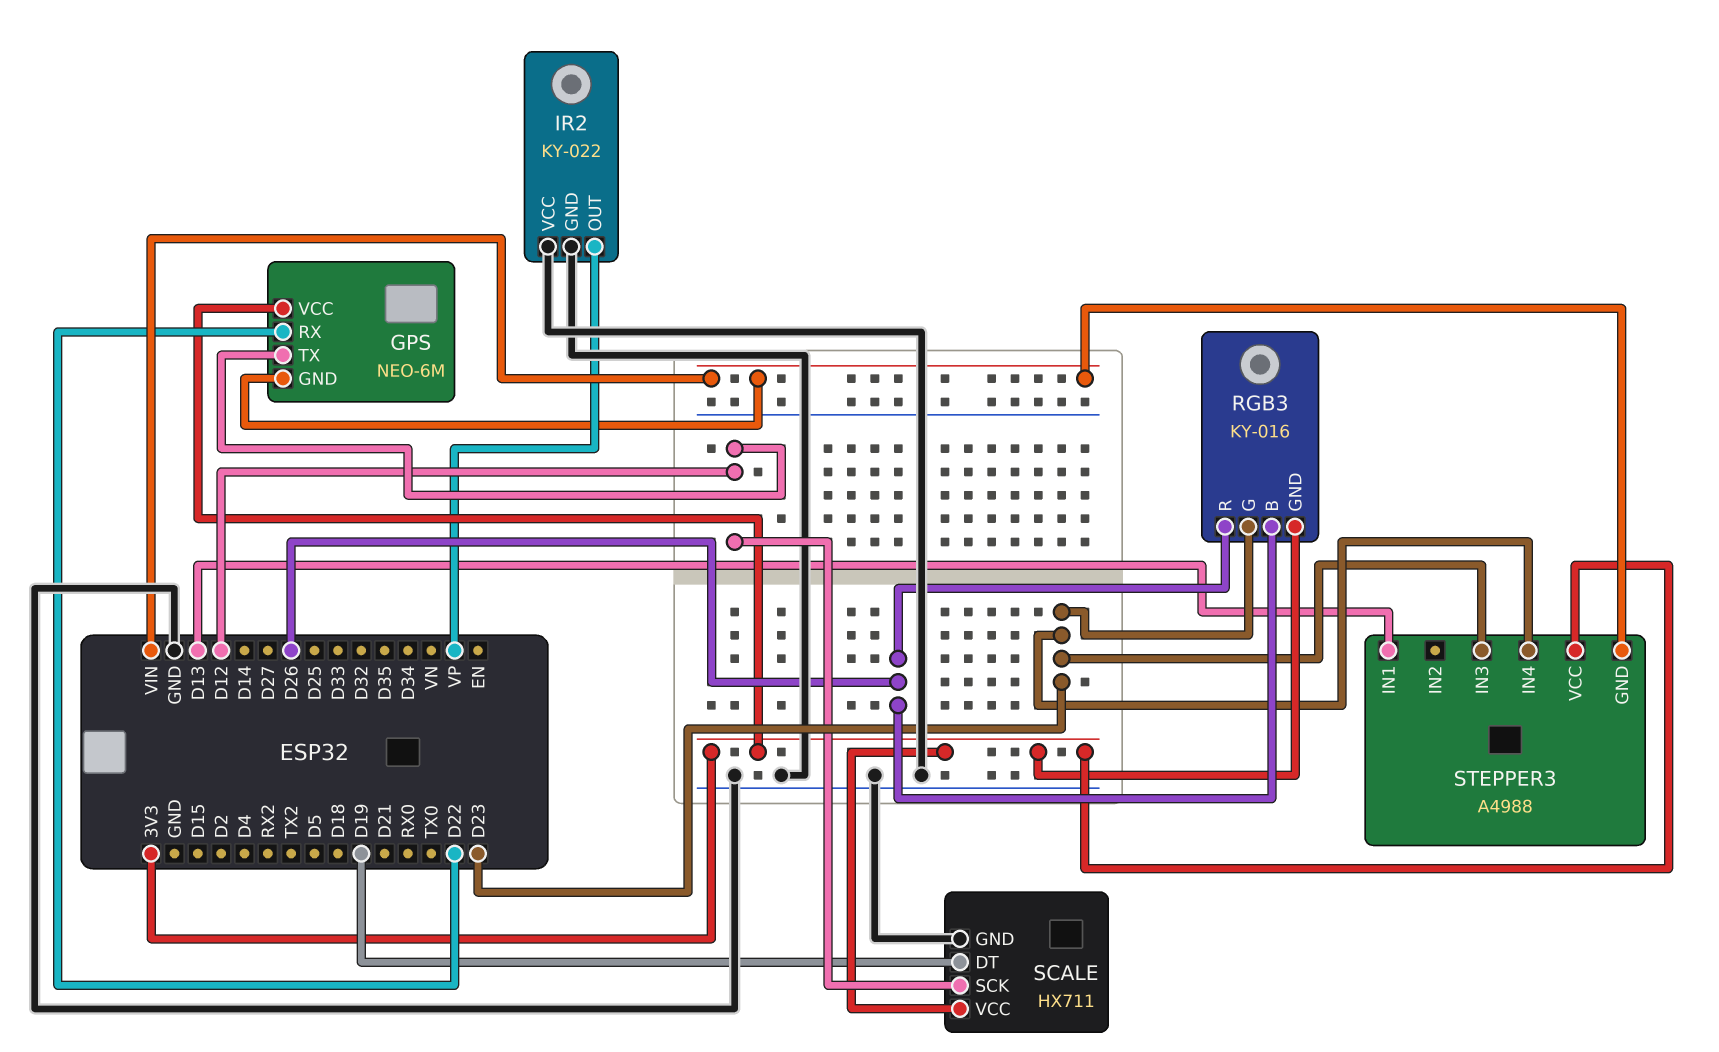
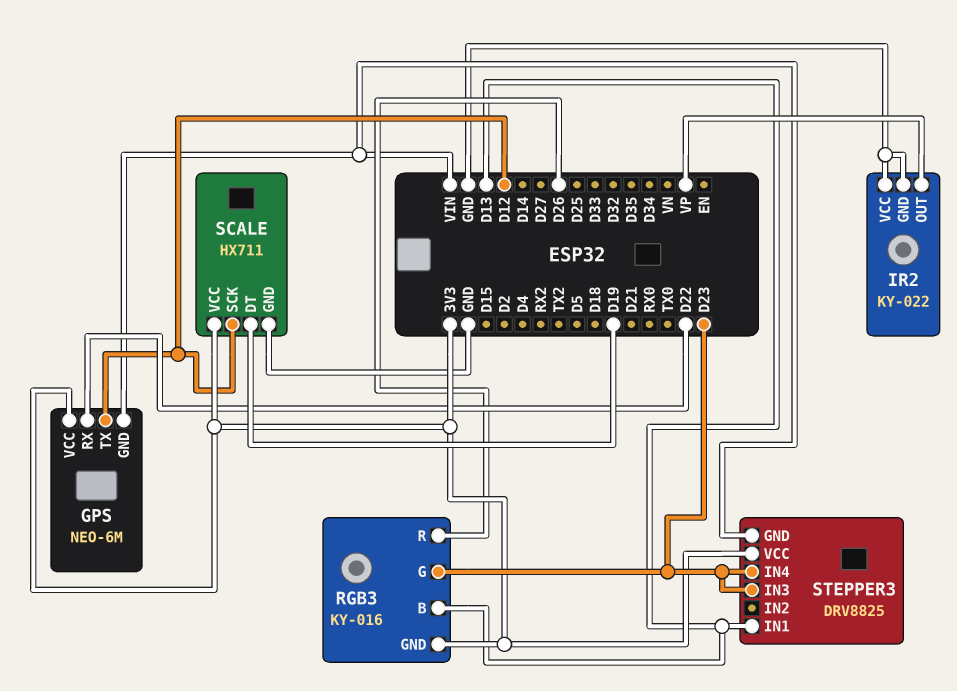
RGB3 pin B: D26 -> D13
STEPPER3: A4988 -> DRV8825

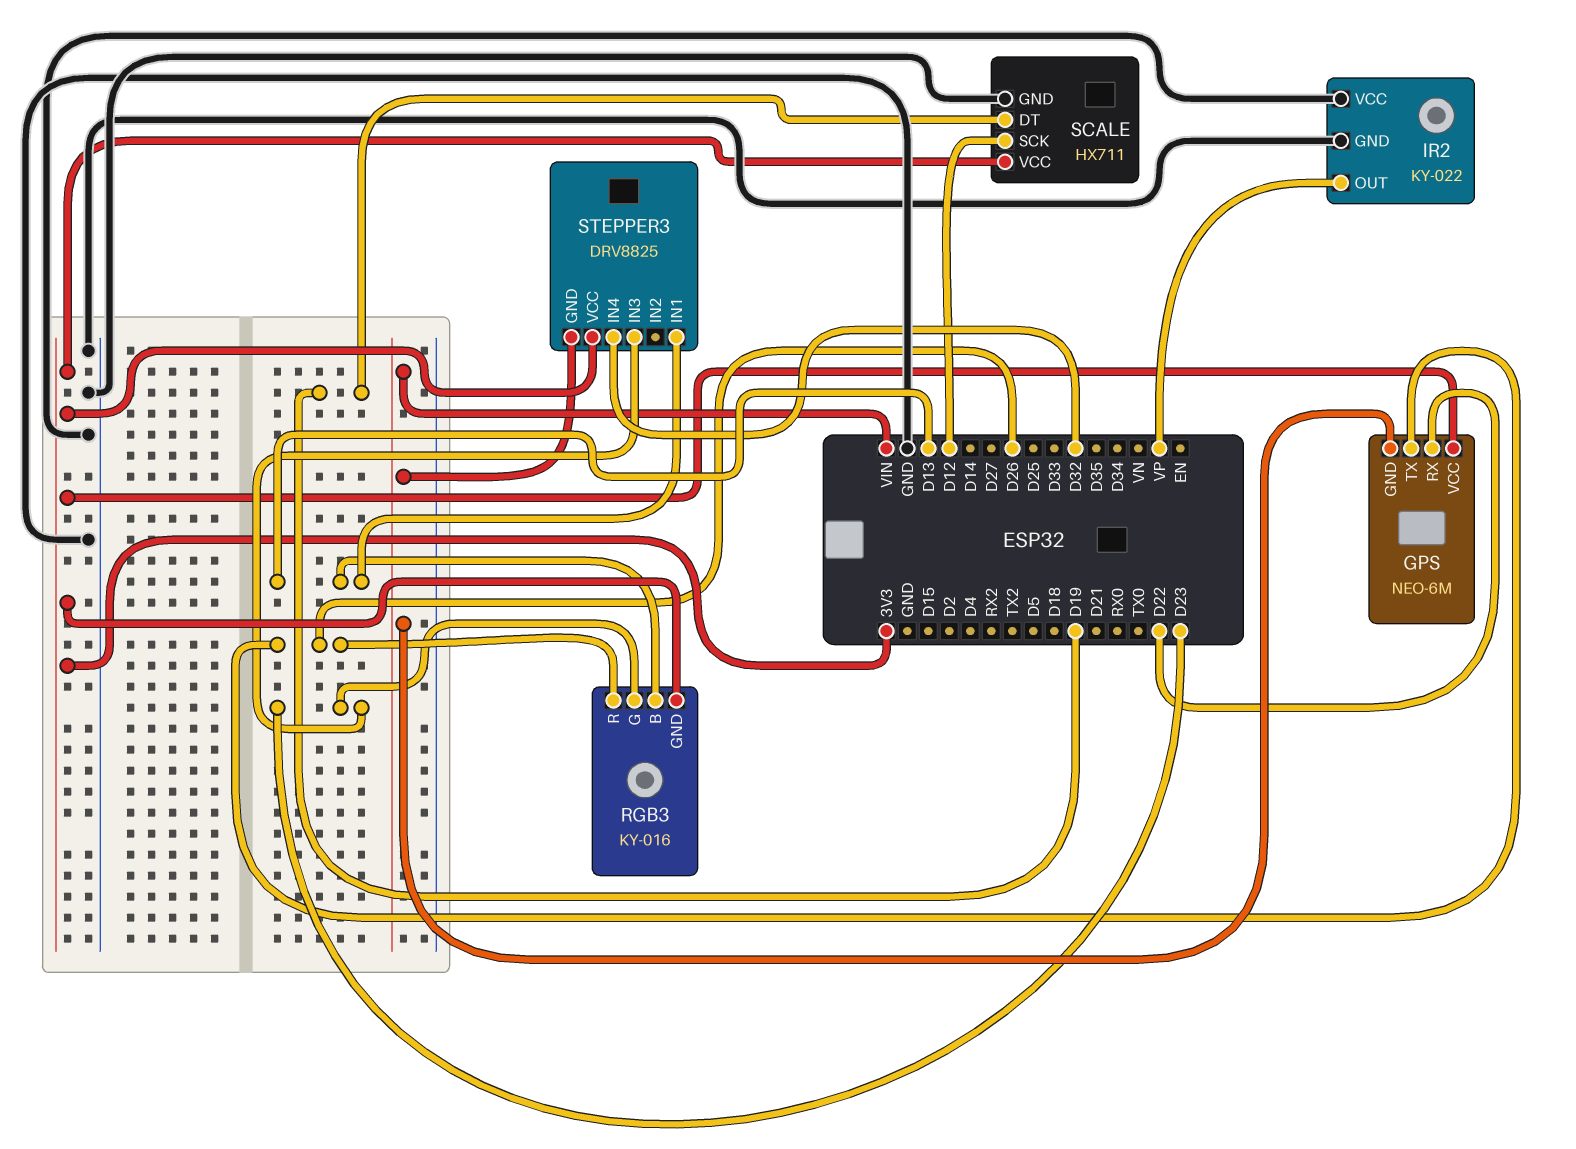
GPS pin TX: D12 -> D26
STEPPER3 pin IN4: D23 -> D32

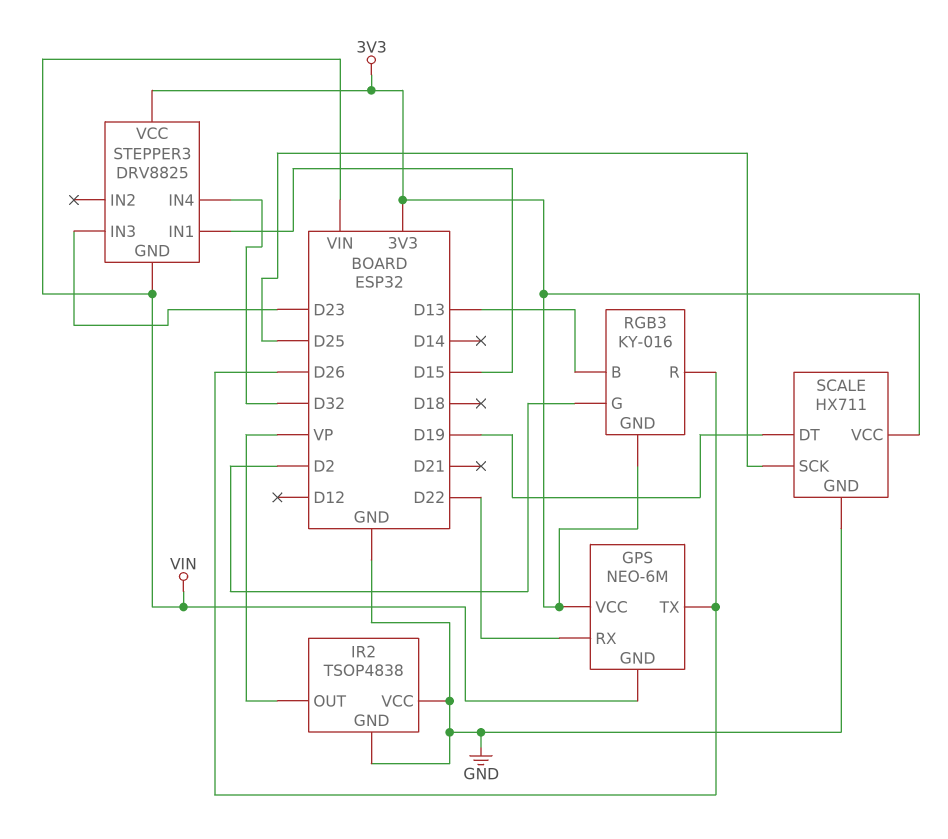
IR2: KY-022 -> TSOP4838
RGB3 pin G: D23 -> D2
SCALE pin SCK: D12 -> D25
STEPPER3 pin IN1: D13 -> D15

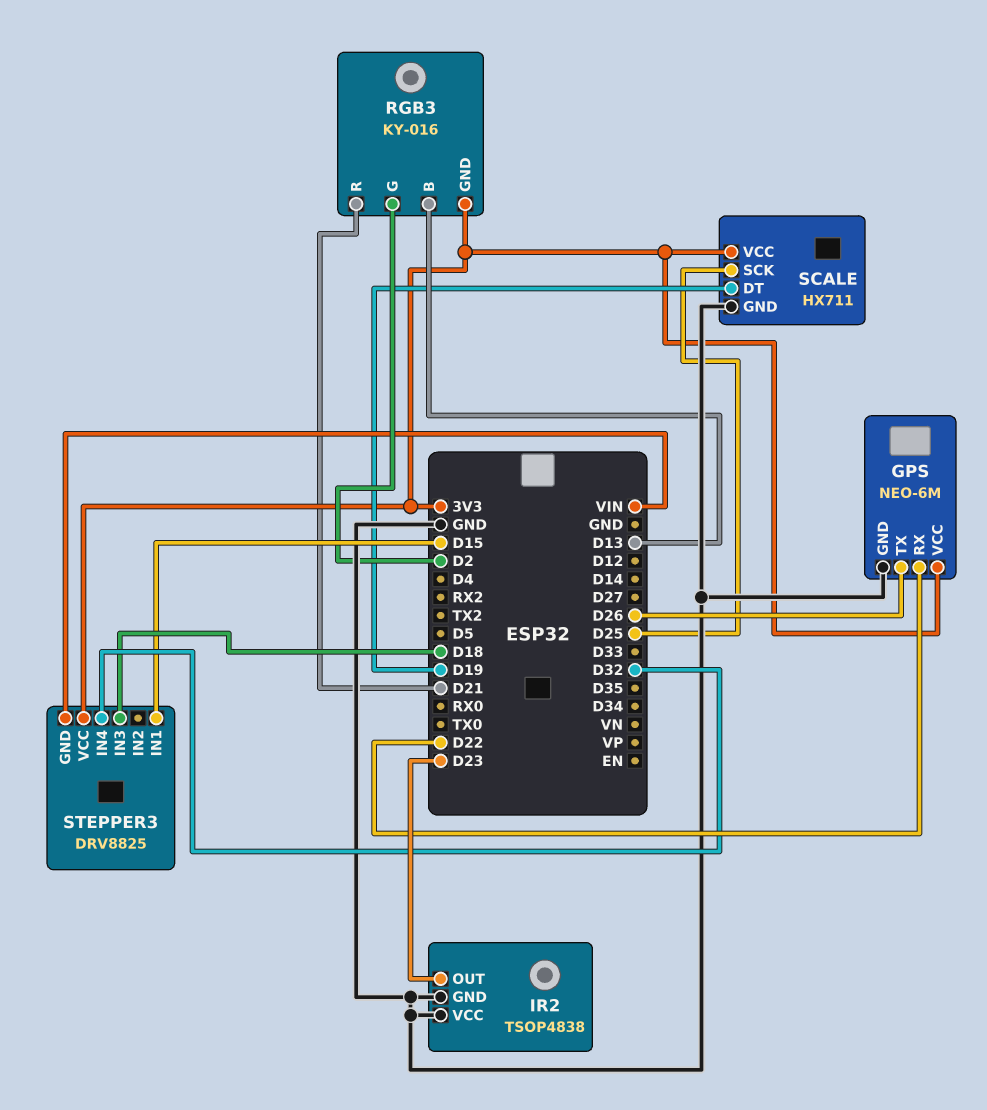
GPS pin GND: VIN -> GND
IR2 pin OUT: VP -> D23
RGB3 pin R: D26 -> D21
STEPPER3 pin IN3: D23 -> D18

